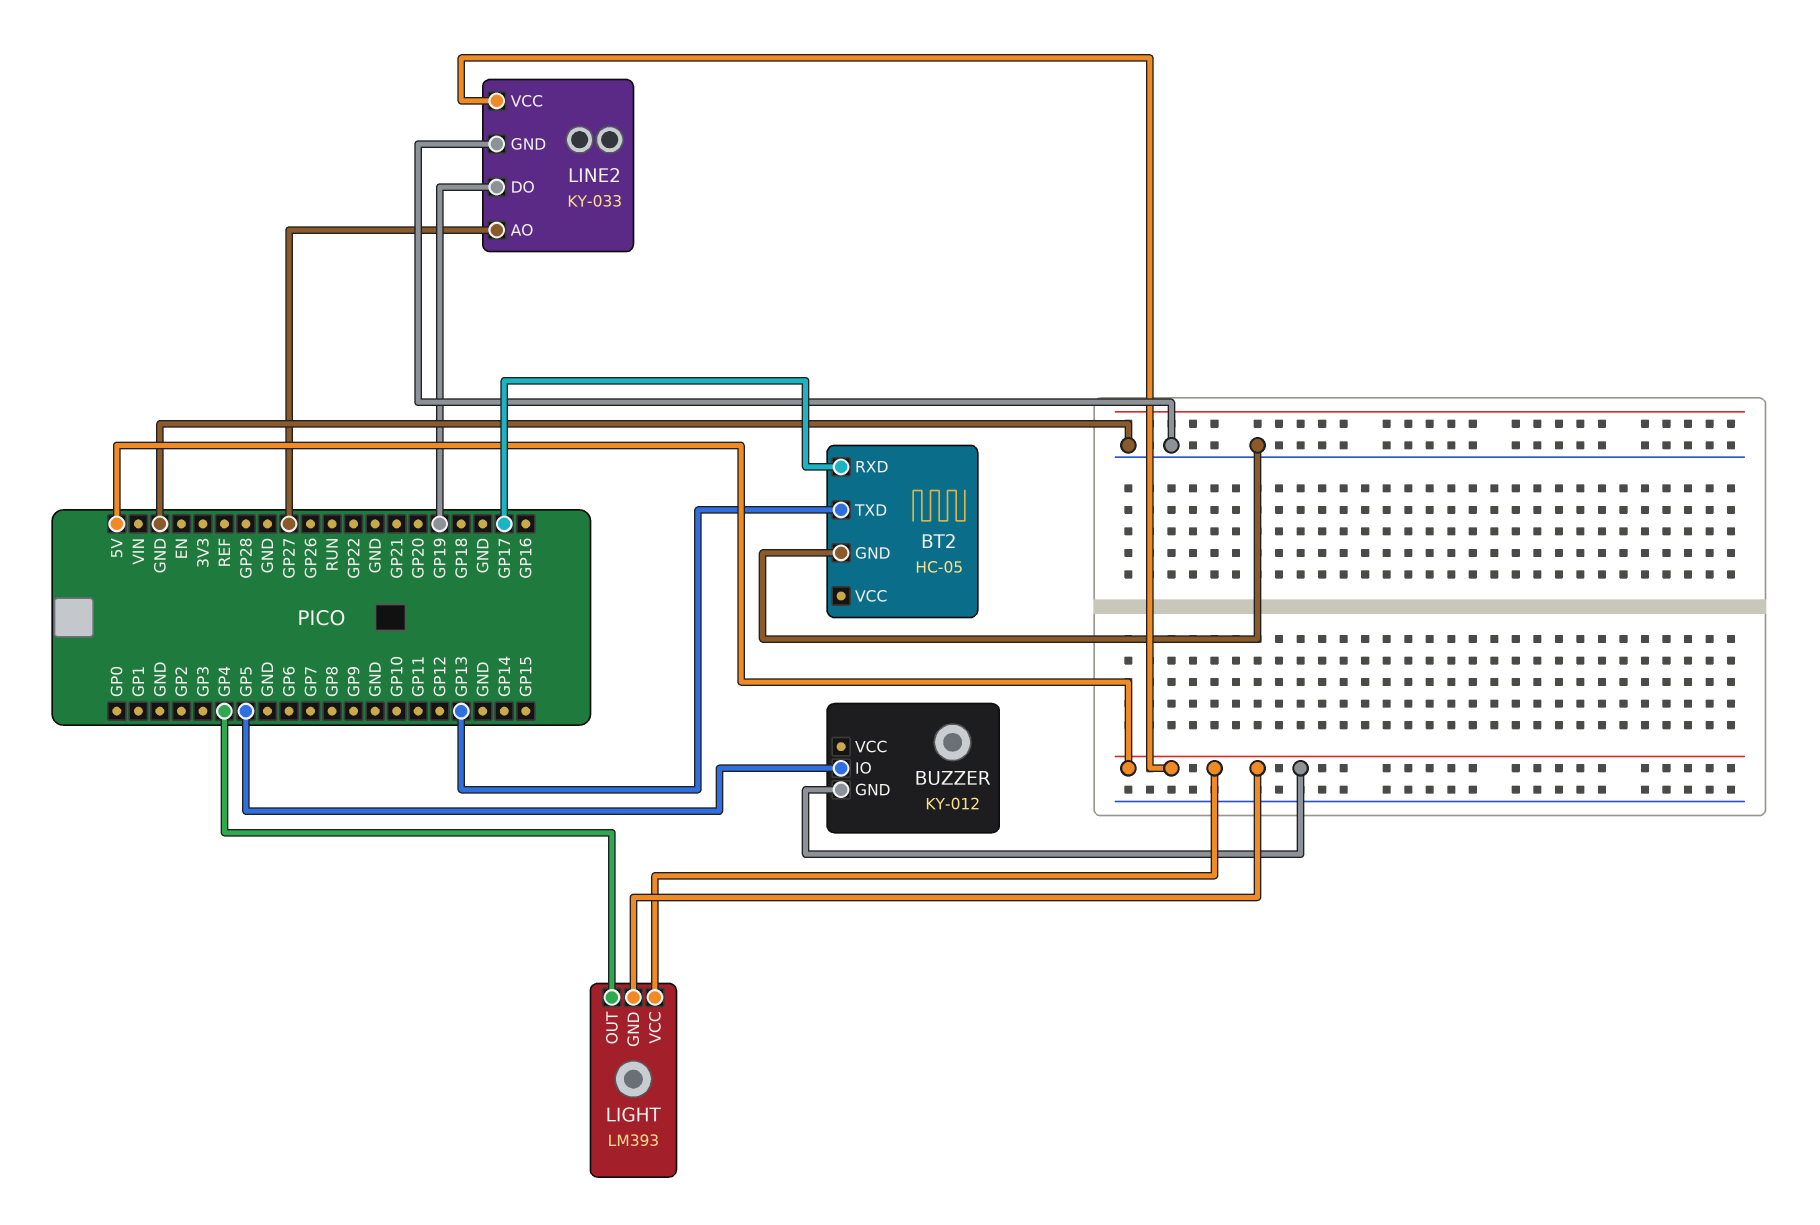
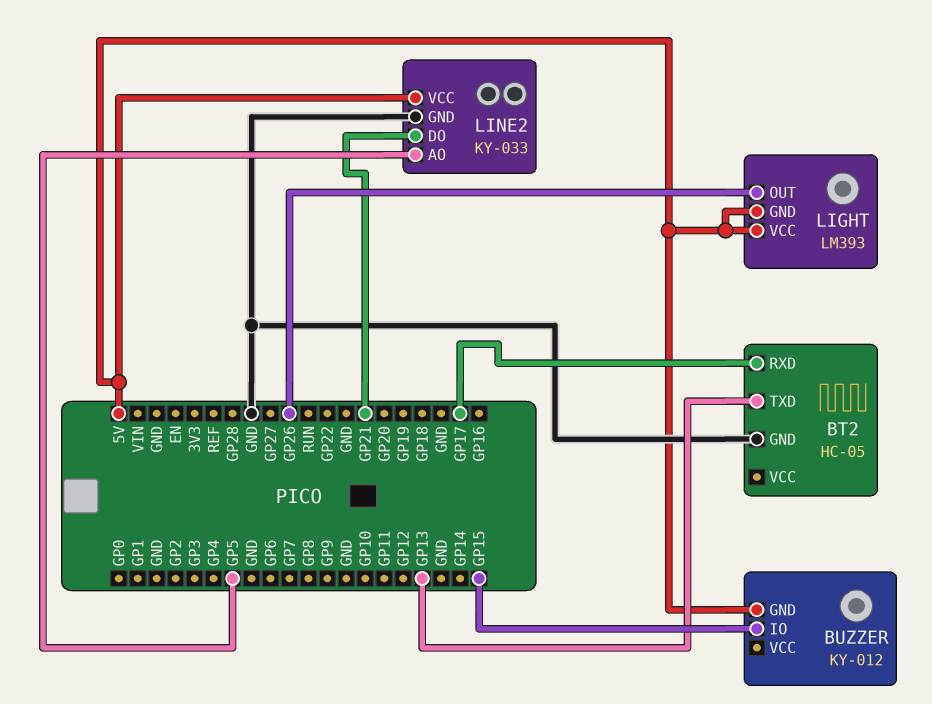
BUZZER pin IO: GP5 -> GP15
LIGHT pin OUT: GP4 -> GP26
LINE2 pin AO: GP27 -> GP5
LINE2 pin DO: GP19 -> GP21

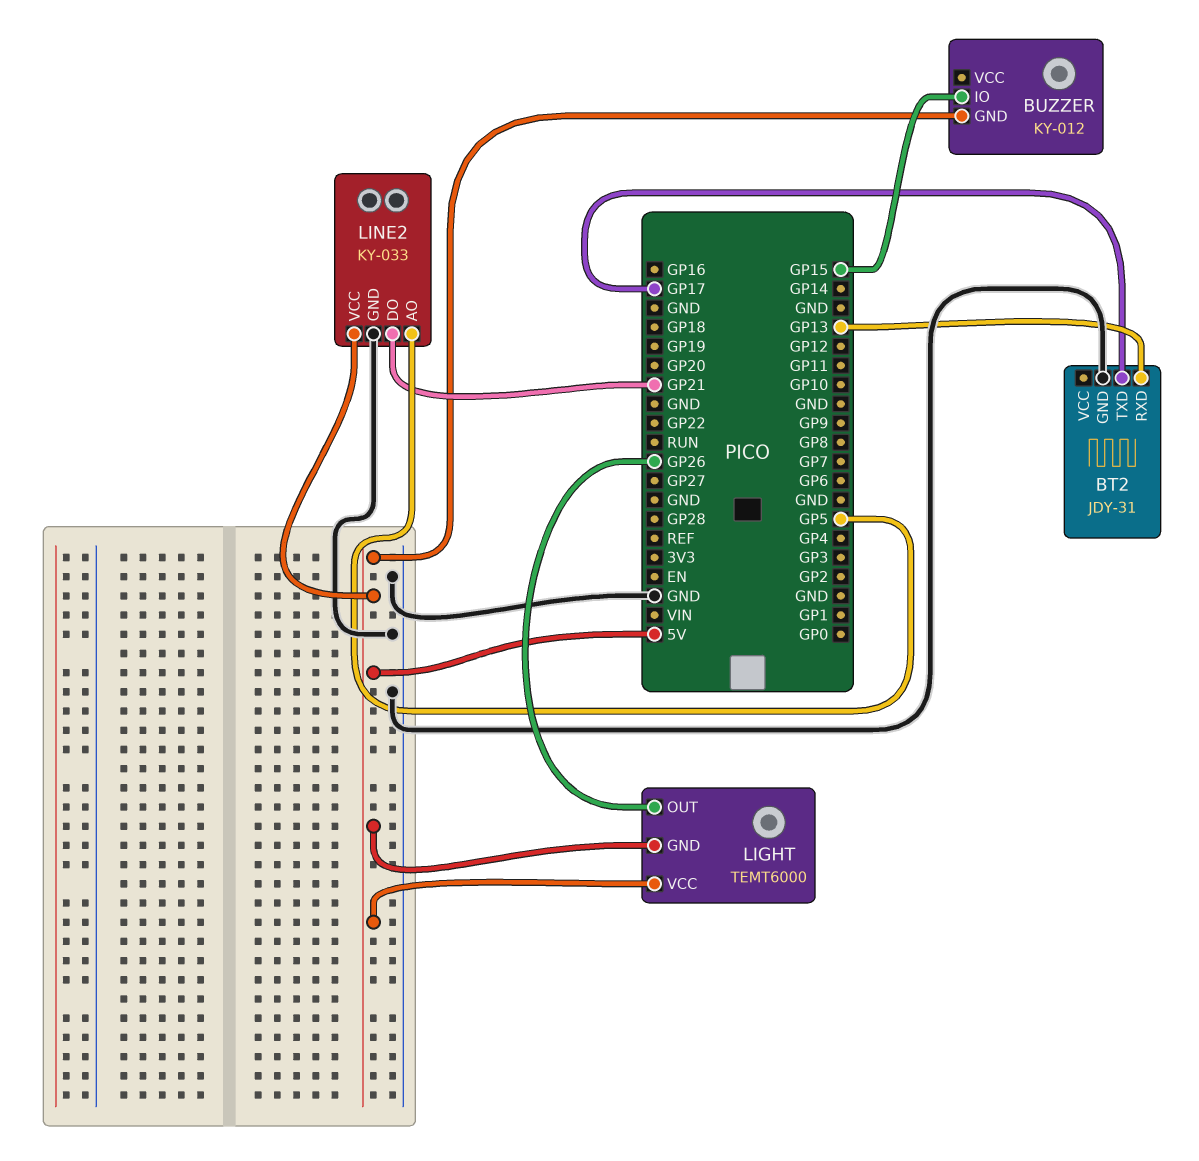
BT2: HC-05 -> JDY-31
BT2 pin RXD: GP17 -> GP13
BT2 pin TXD: GP13 -> GP17
LIGHT: LM393 -> TEMT6000

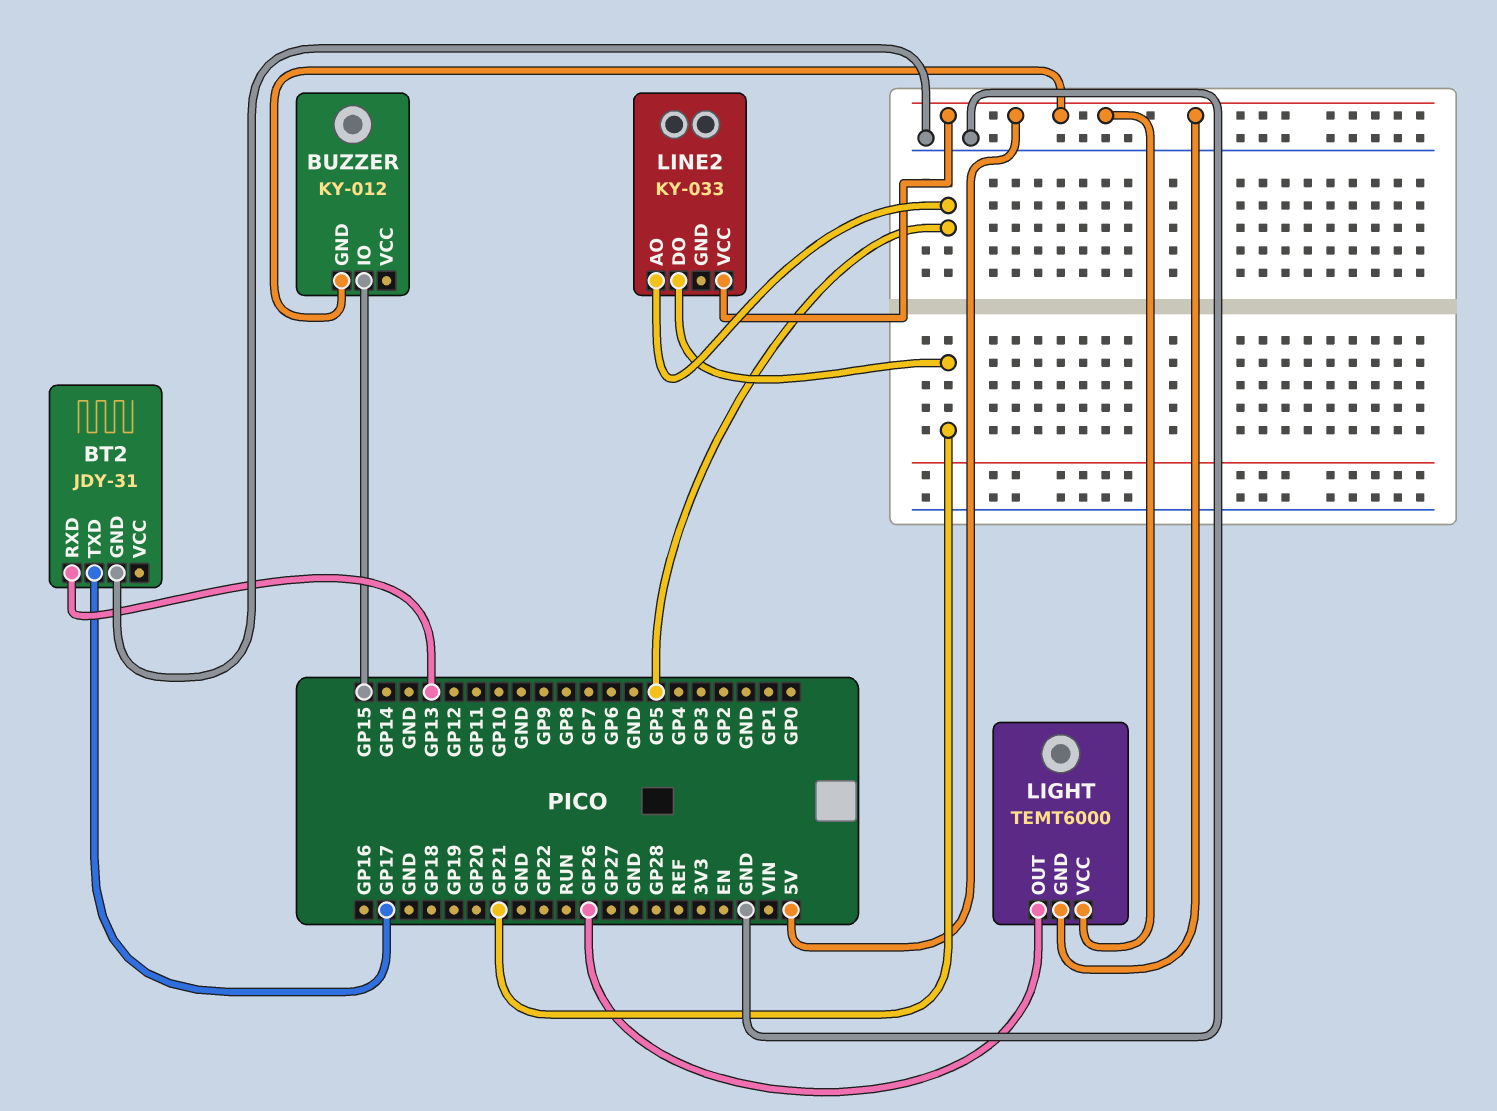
LINE2 pin GND: GND -> none

